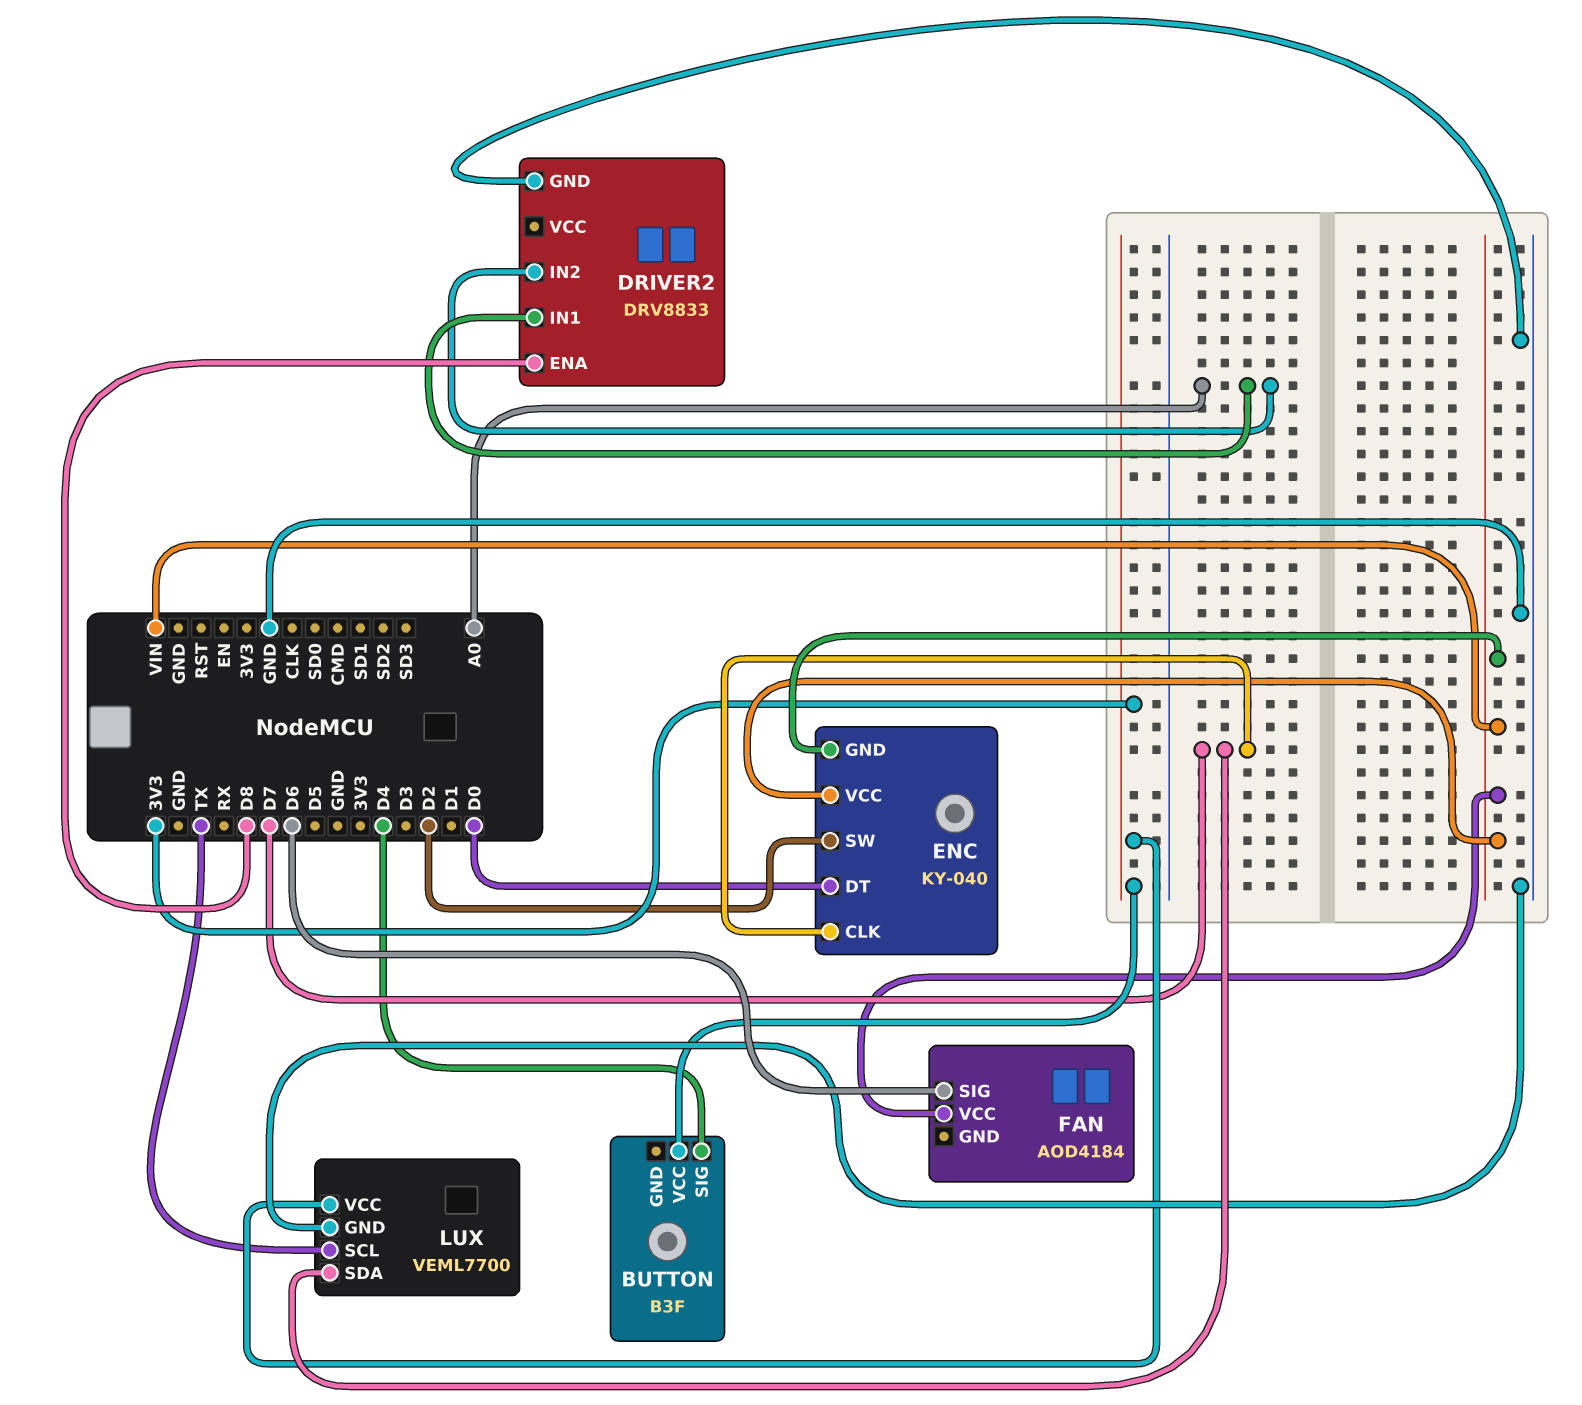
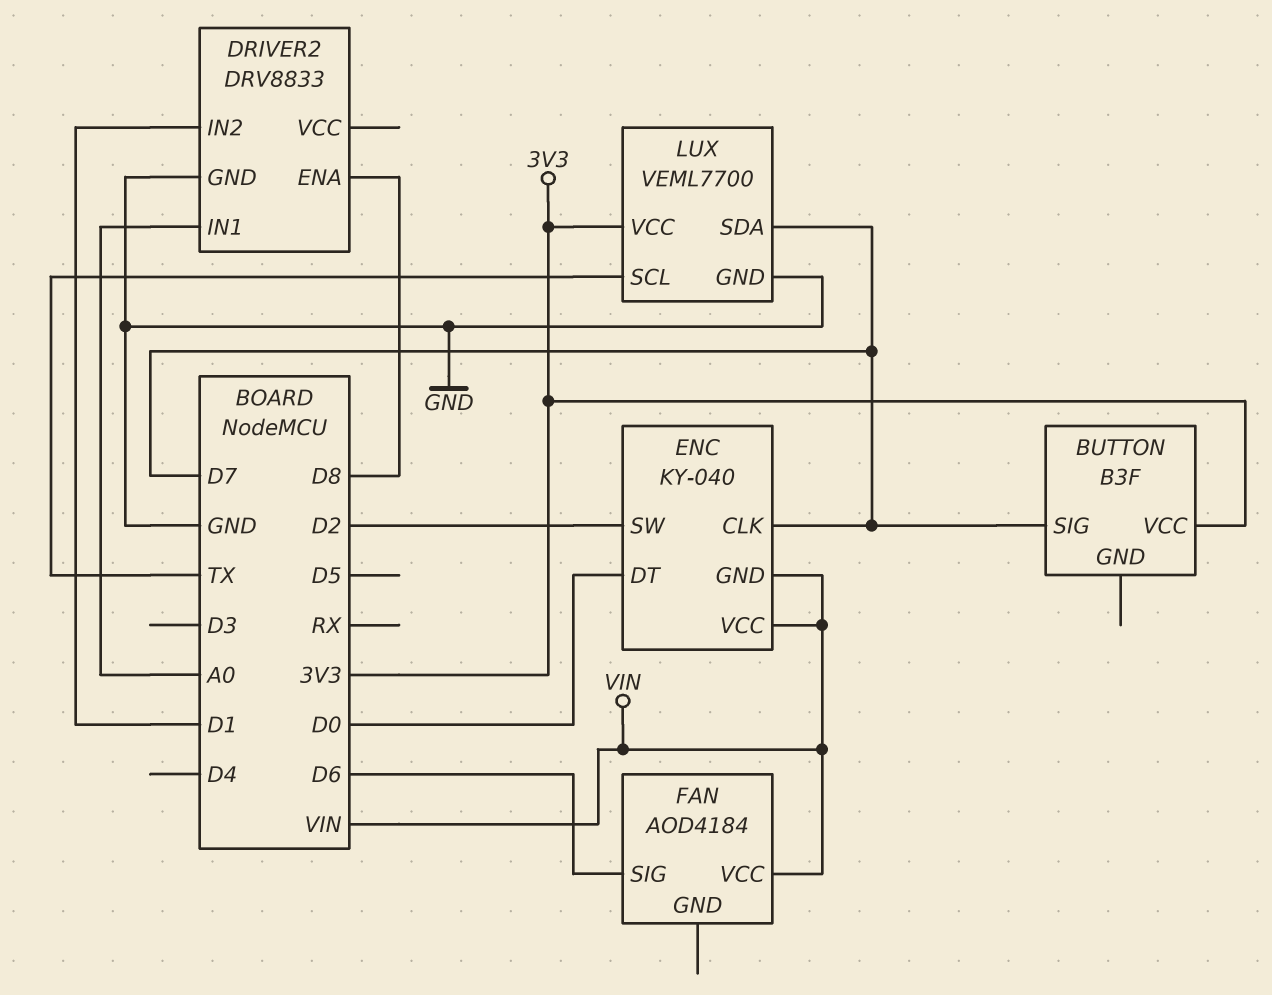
BUTTON pin SIG: D4 -> D7
DRIVER2 pin IN2: A0 -> D1

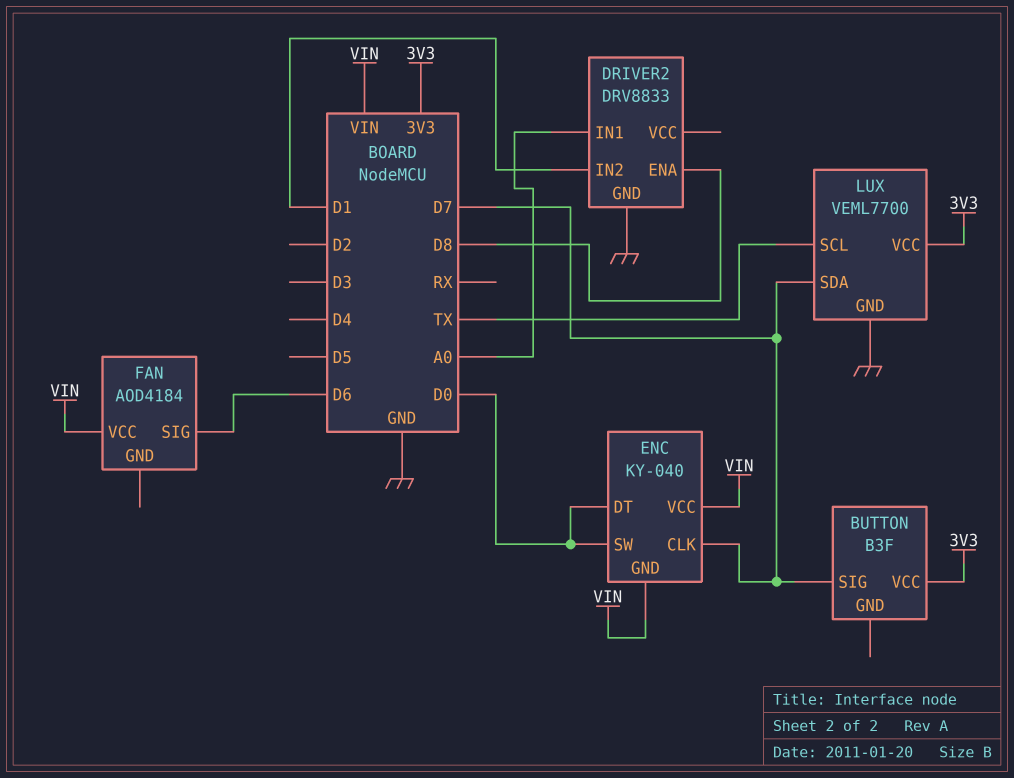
ENC pin SW: D2 -> D0

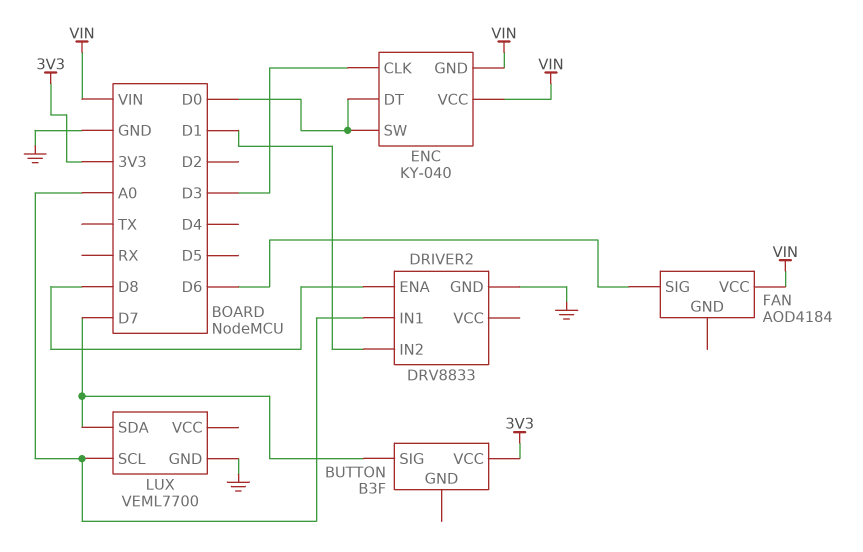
ENC pin CLK: D7 -> D3
LUX pin SCL: TX -> A0
LUX pin VCC: 3V3 -> none

